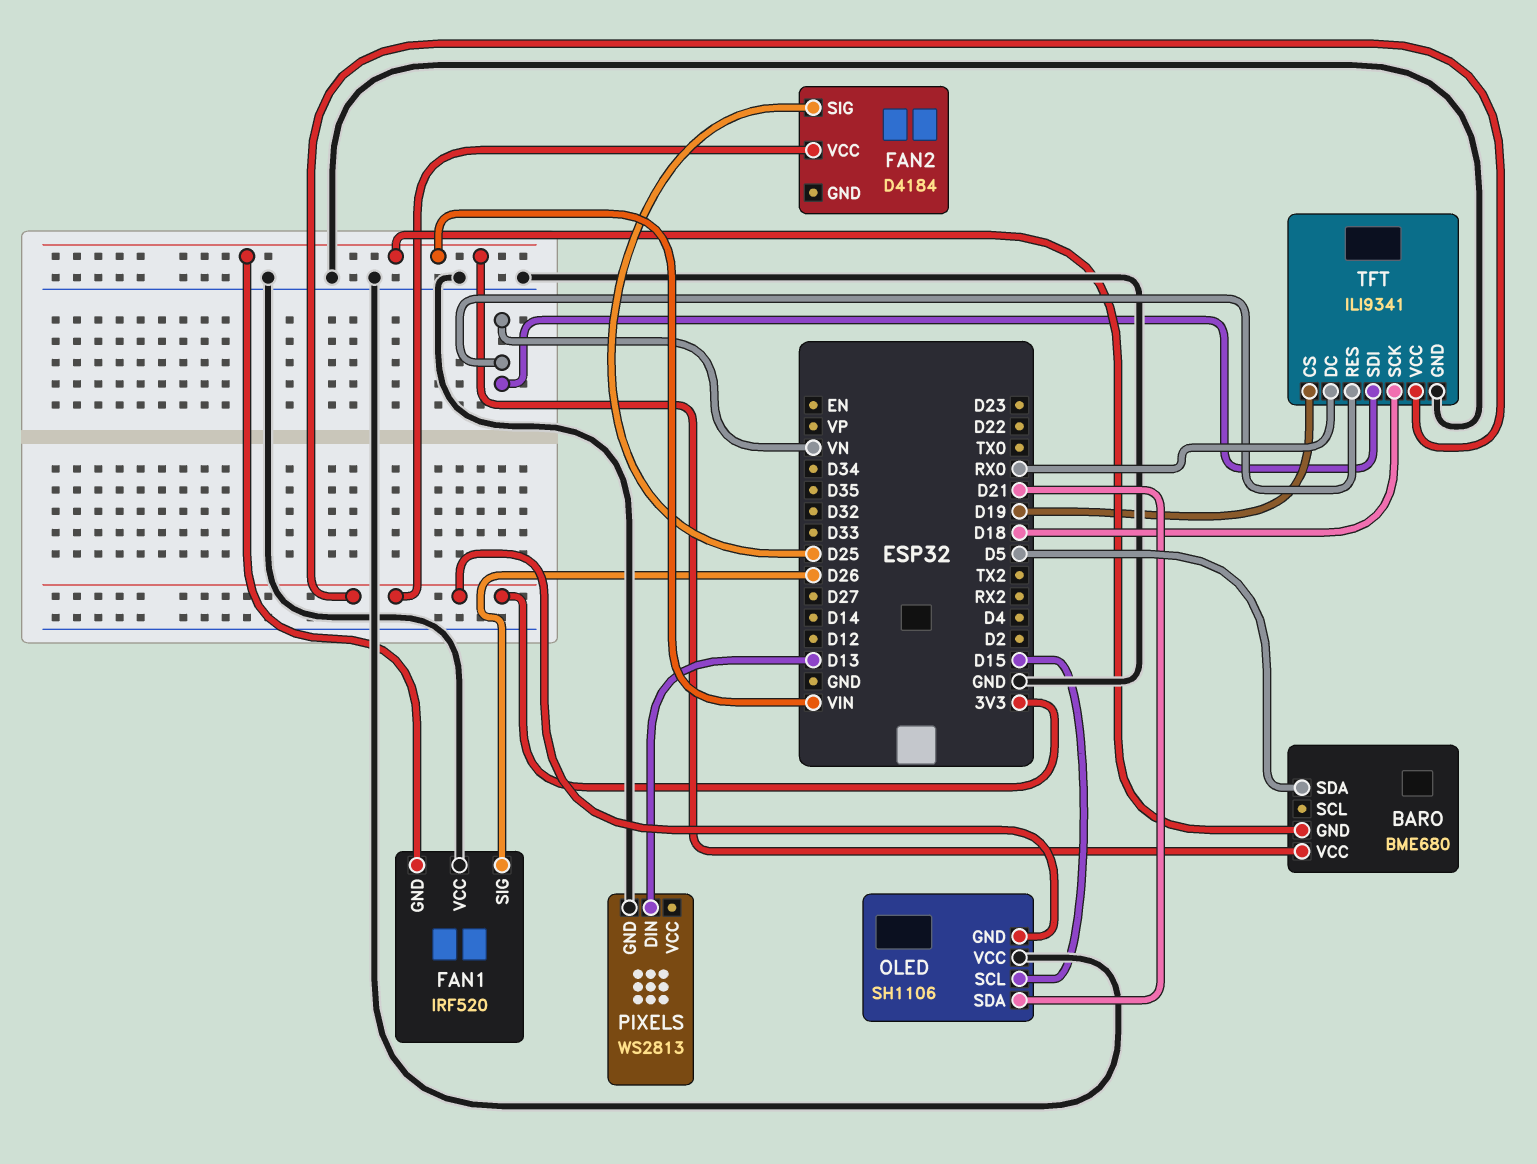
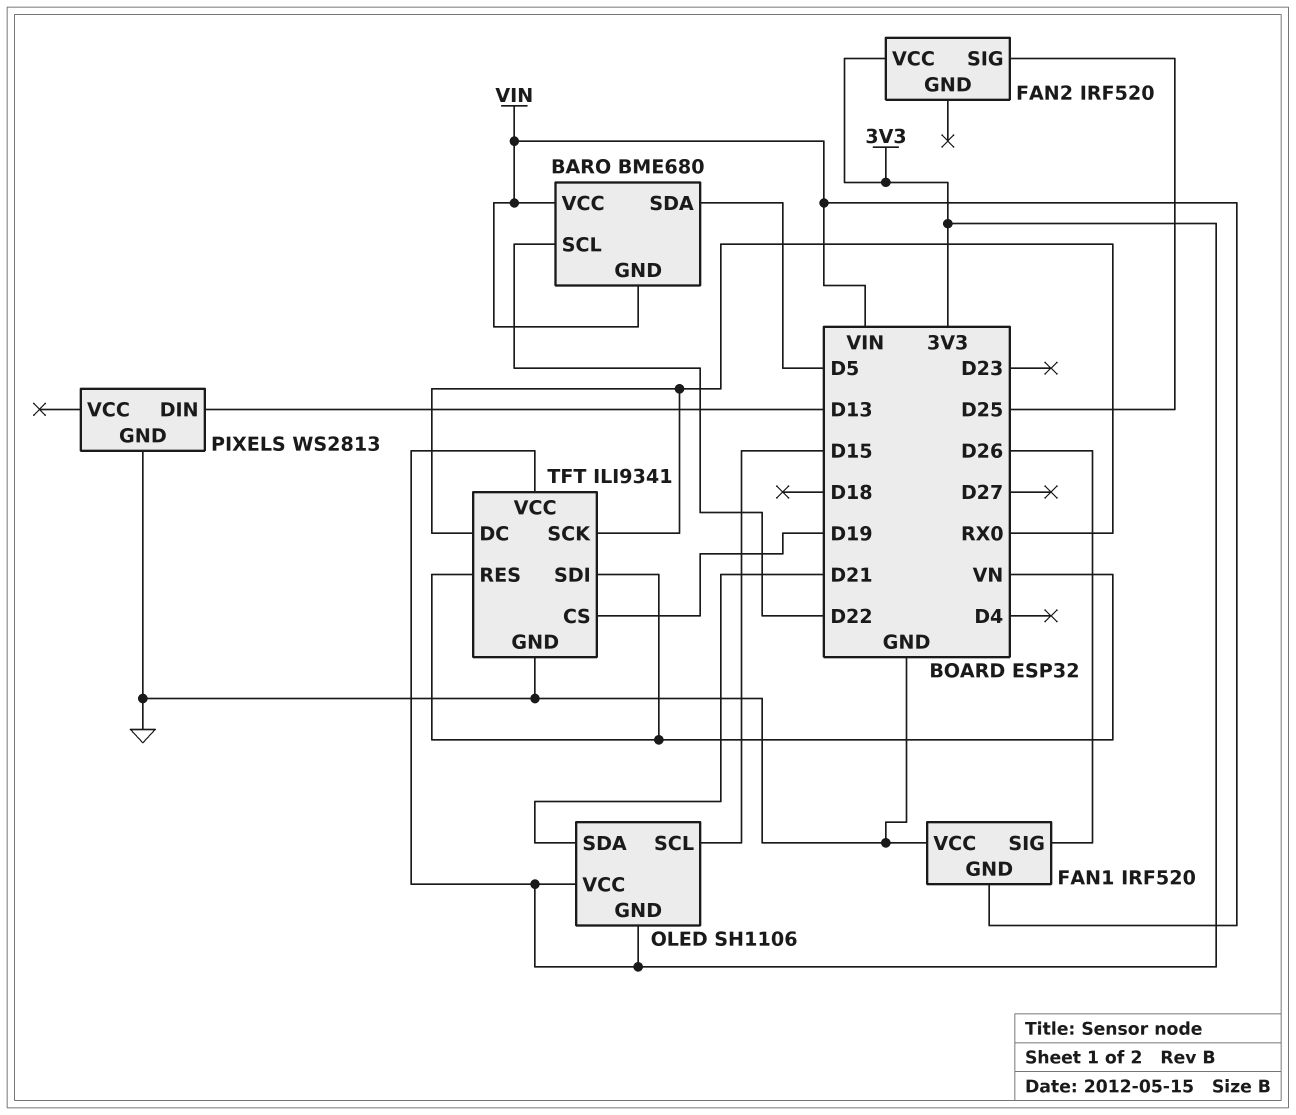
BARO pin SCL: none -> D22
FAN2: D4184 -> IRF520
OLED pin VCC: GND -> 3V3
TFT pin SCK: D18 -> RX0

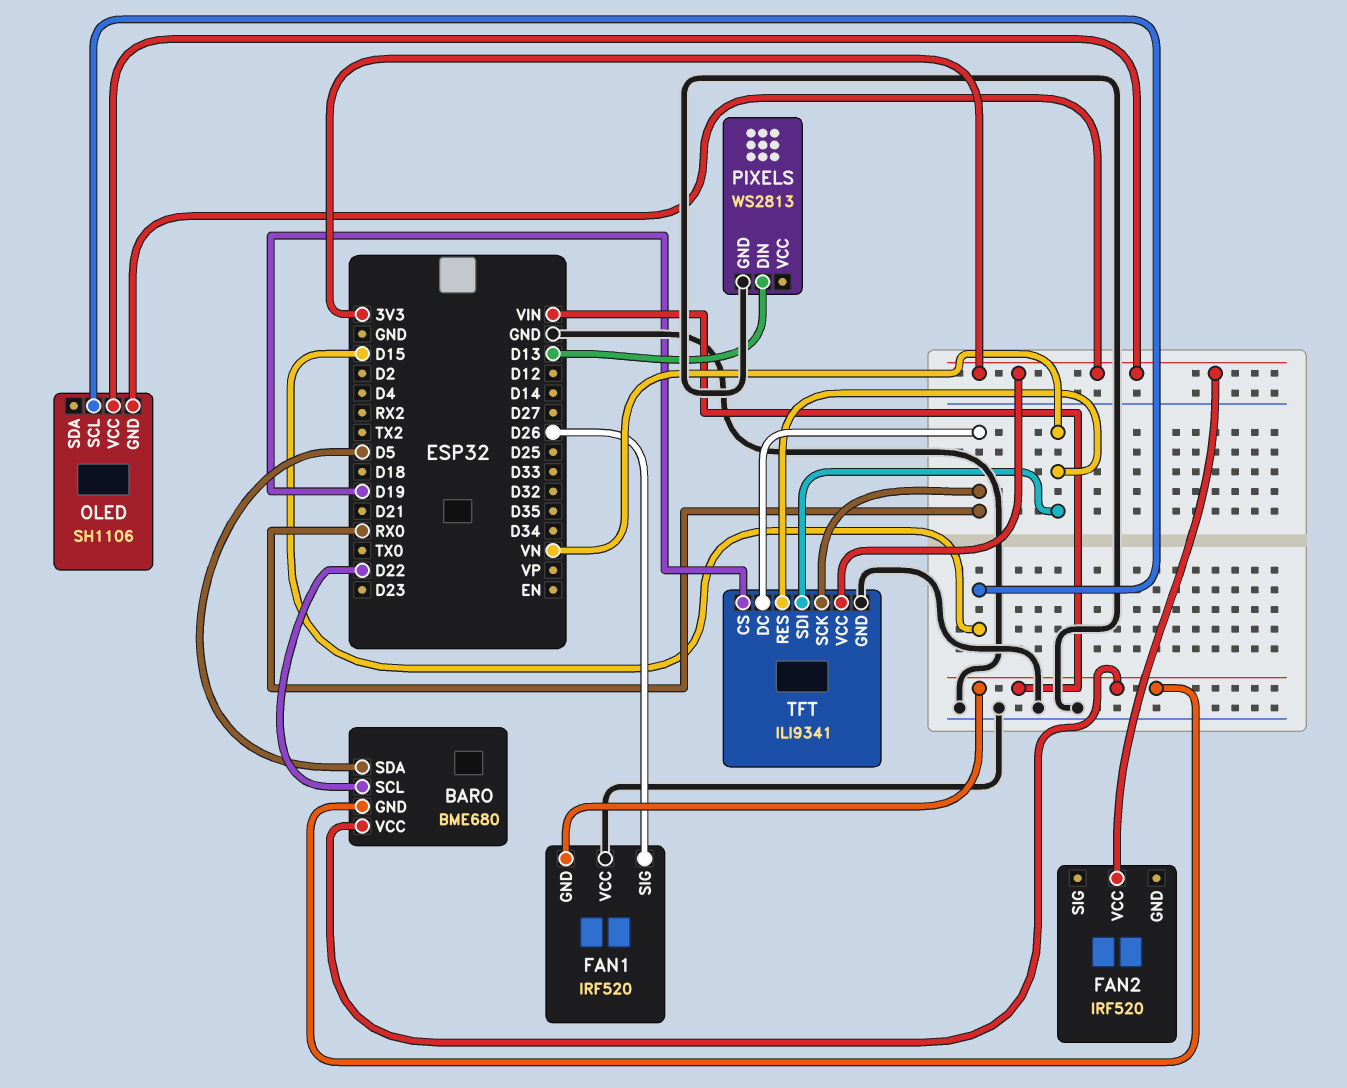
FAN2 pin SIG: D25 -> none
OLED pin SDA: D21 -> none

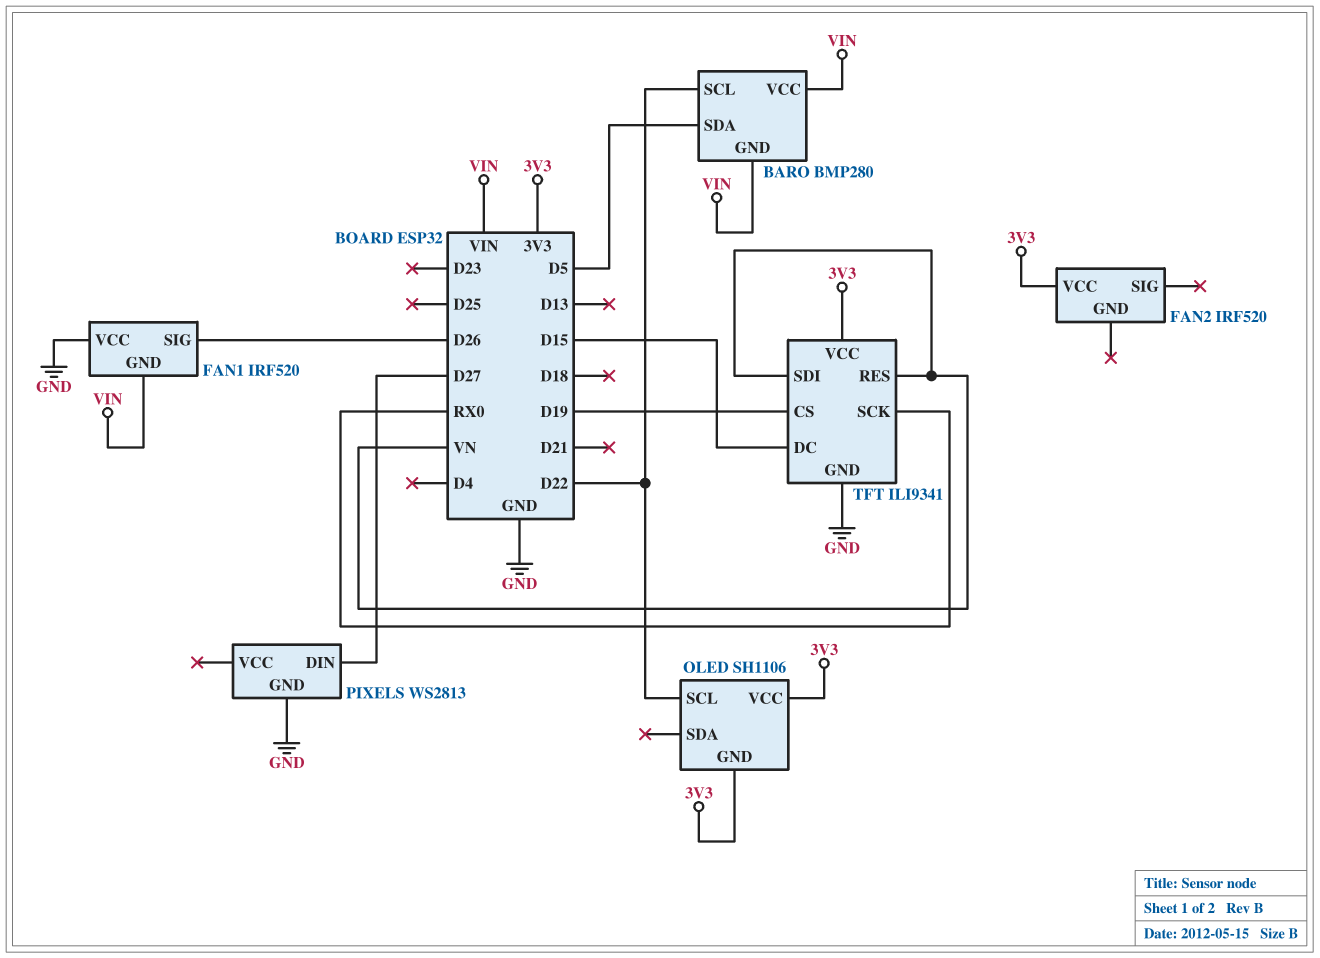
BARO: BME680 -> BMP280
OLED pin SCL: D15 -> D22
PIXELS pin DIN: D13 -> D27
TFT pin DC: RX0 -> D15

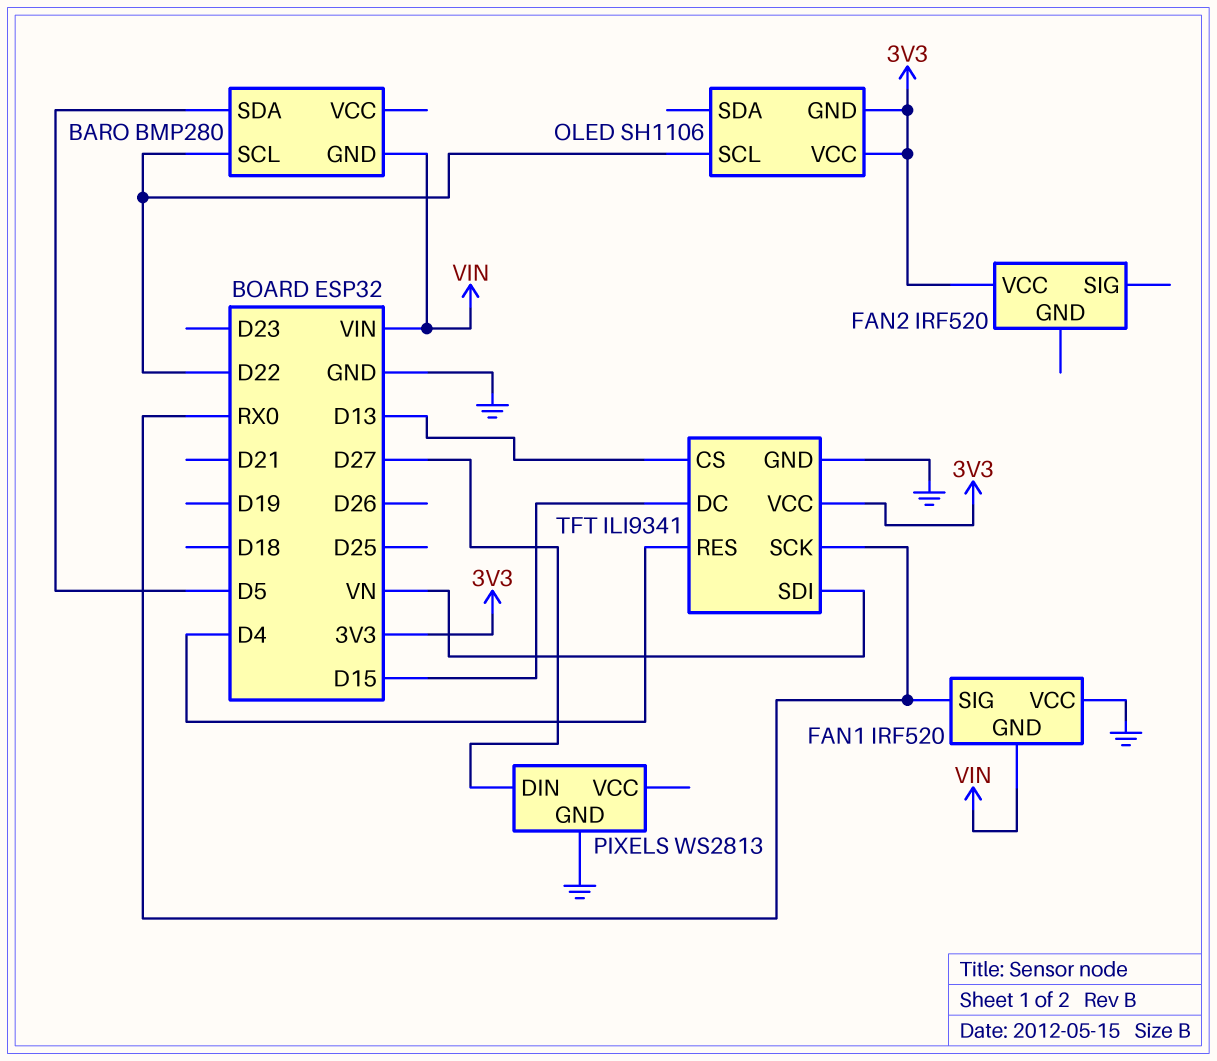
BARO pin VCC: VIN -> none
FAN1 pin SIG: D26 -> RX0
TFT pin CS: D19 -> D13
TFT pin RES: VN -> D4

